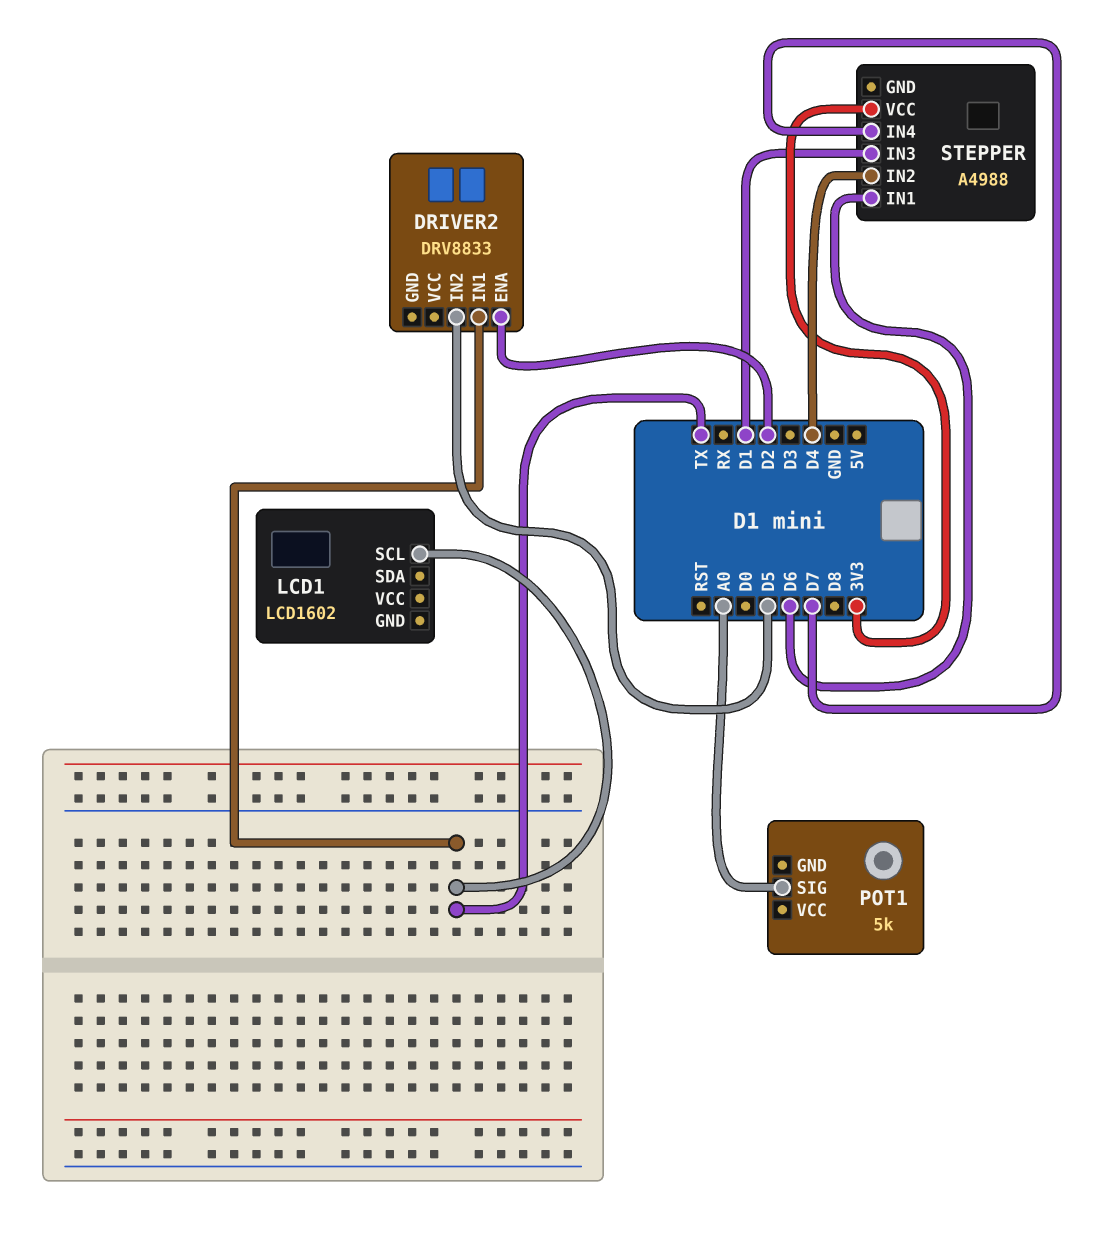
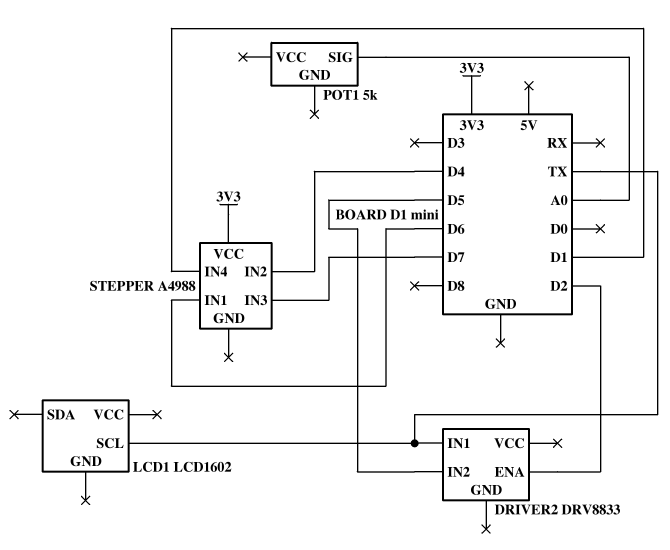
STEPPER pin IN3: D1 -> D7
STEPPER pin IN4: D7 -> D1

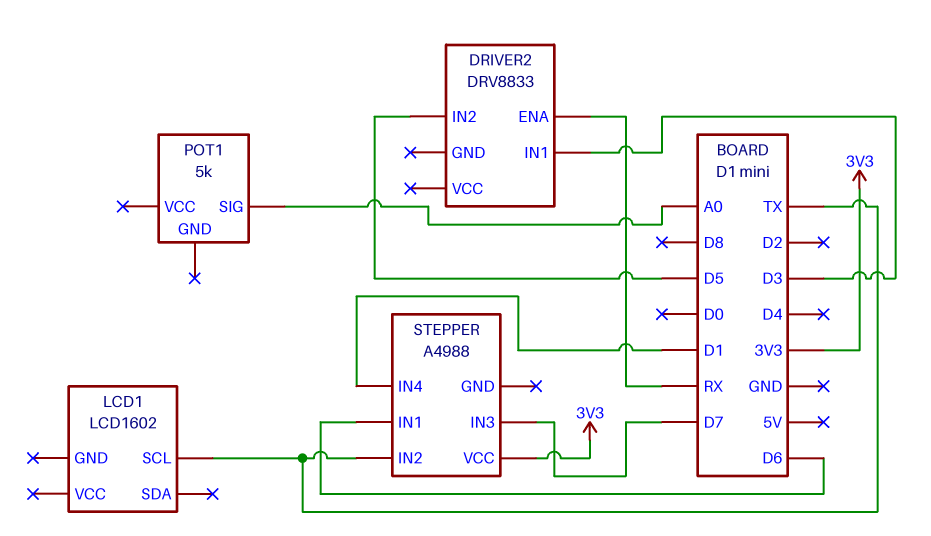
DRIVER2 pin ENA: D2 -> RX
DRIVER2 pin IN1: TX -> D3
STEPPER pin IN2: D4 -> TX

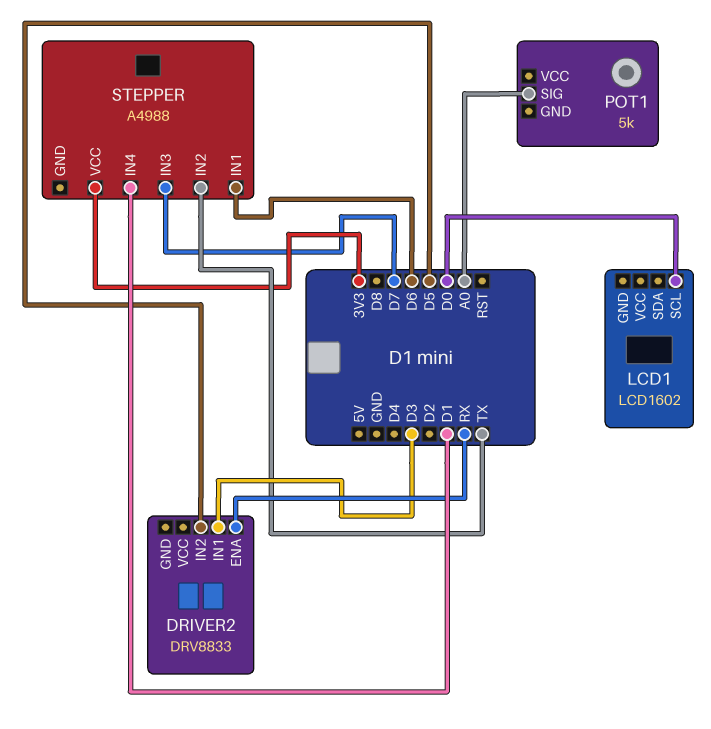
LCD1 pin SCL: TX -> D0

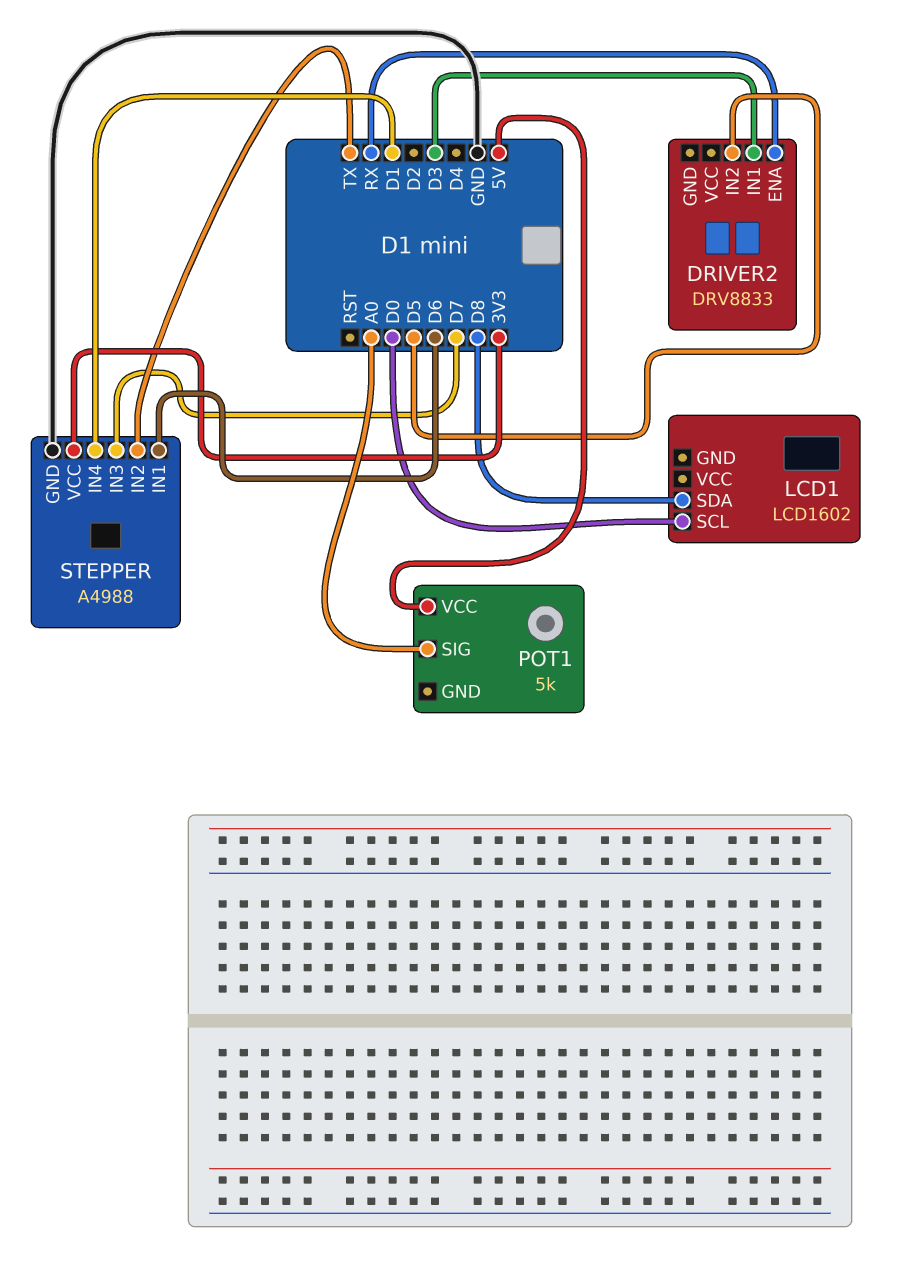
LCD1 pin SDA: none -> D8
POT1 pin VCC: none -> 5V
STEPPER pin GND: none -> GND

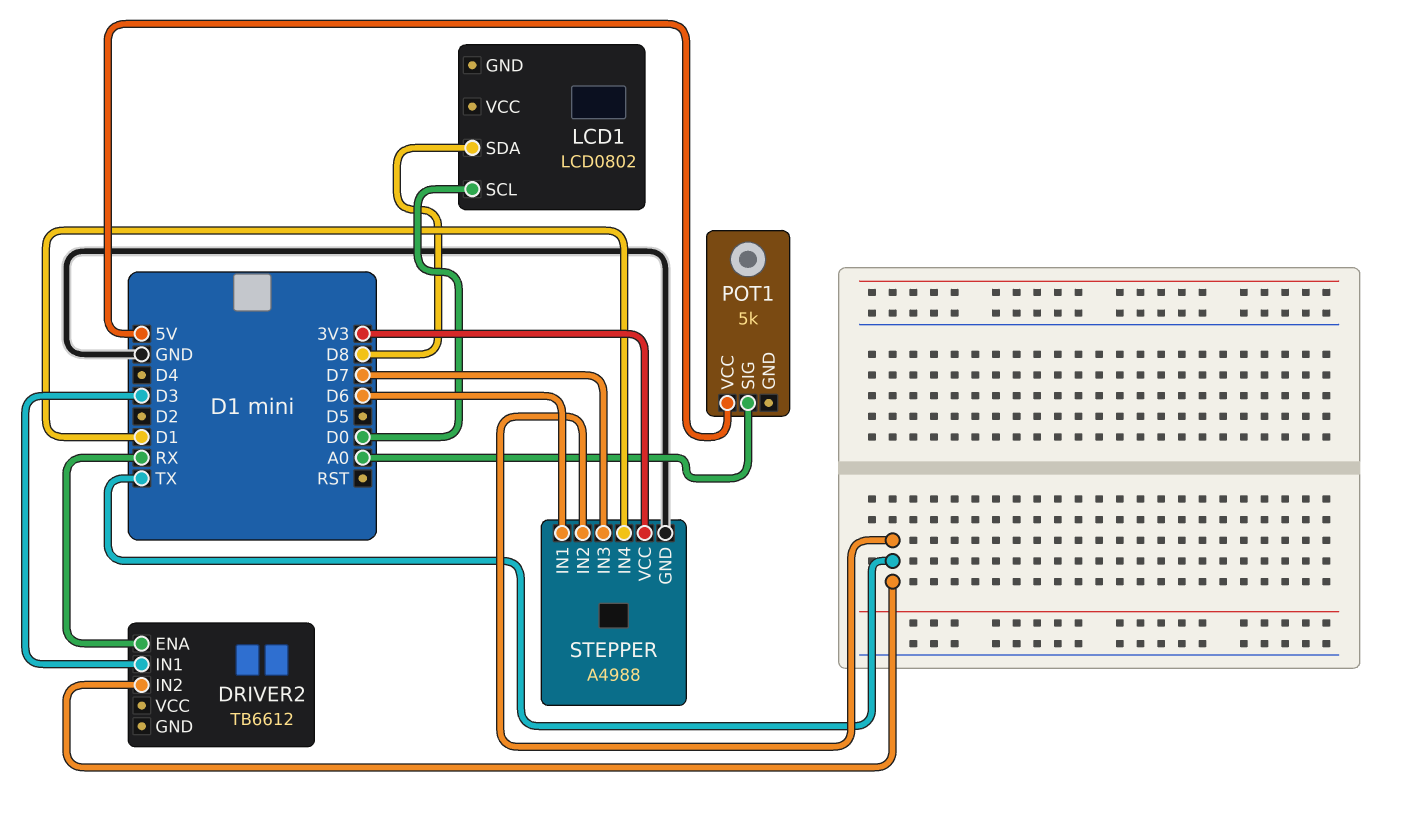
DRIVER2: DRV8833 -> TB6612
DRIVER2 pin IN2: D5 -> TX
LCD1: LCD1602 -> LCD0802

